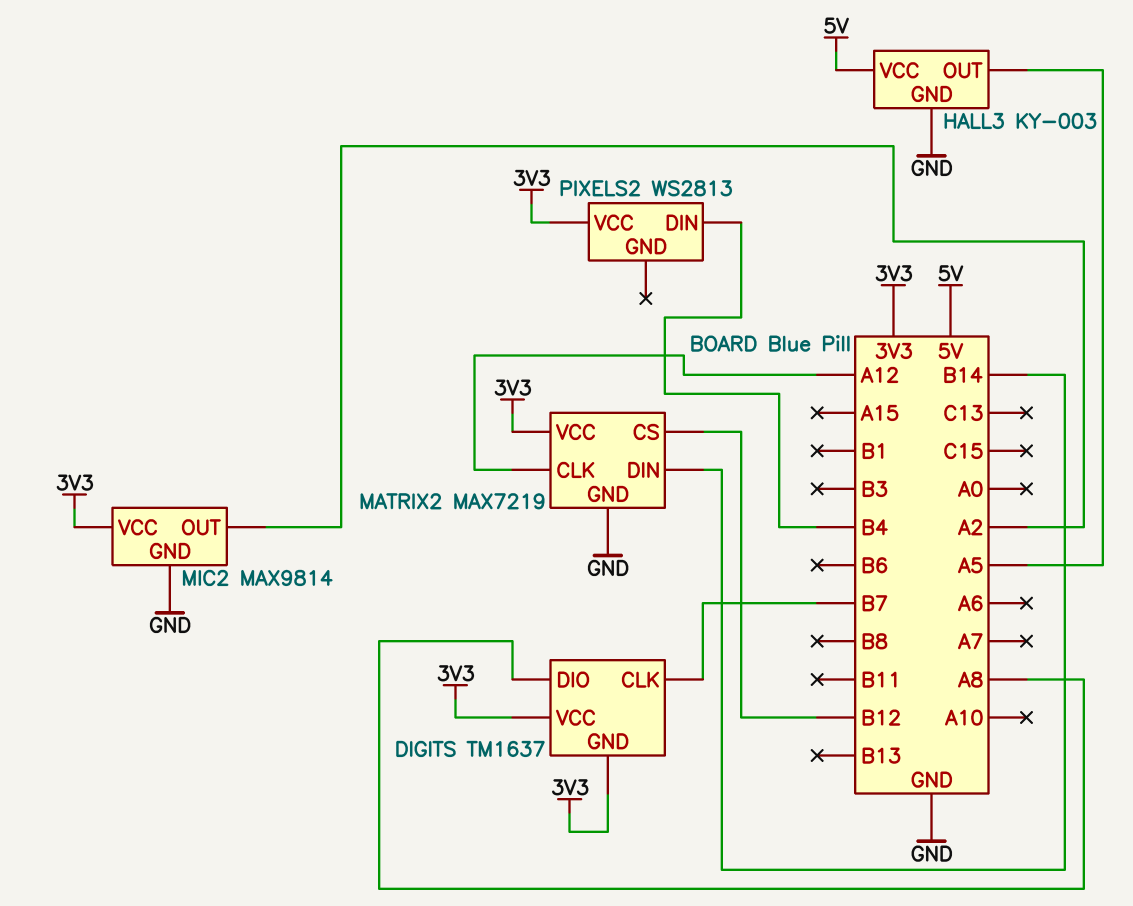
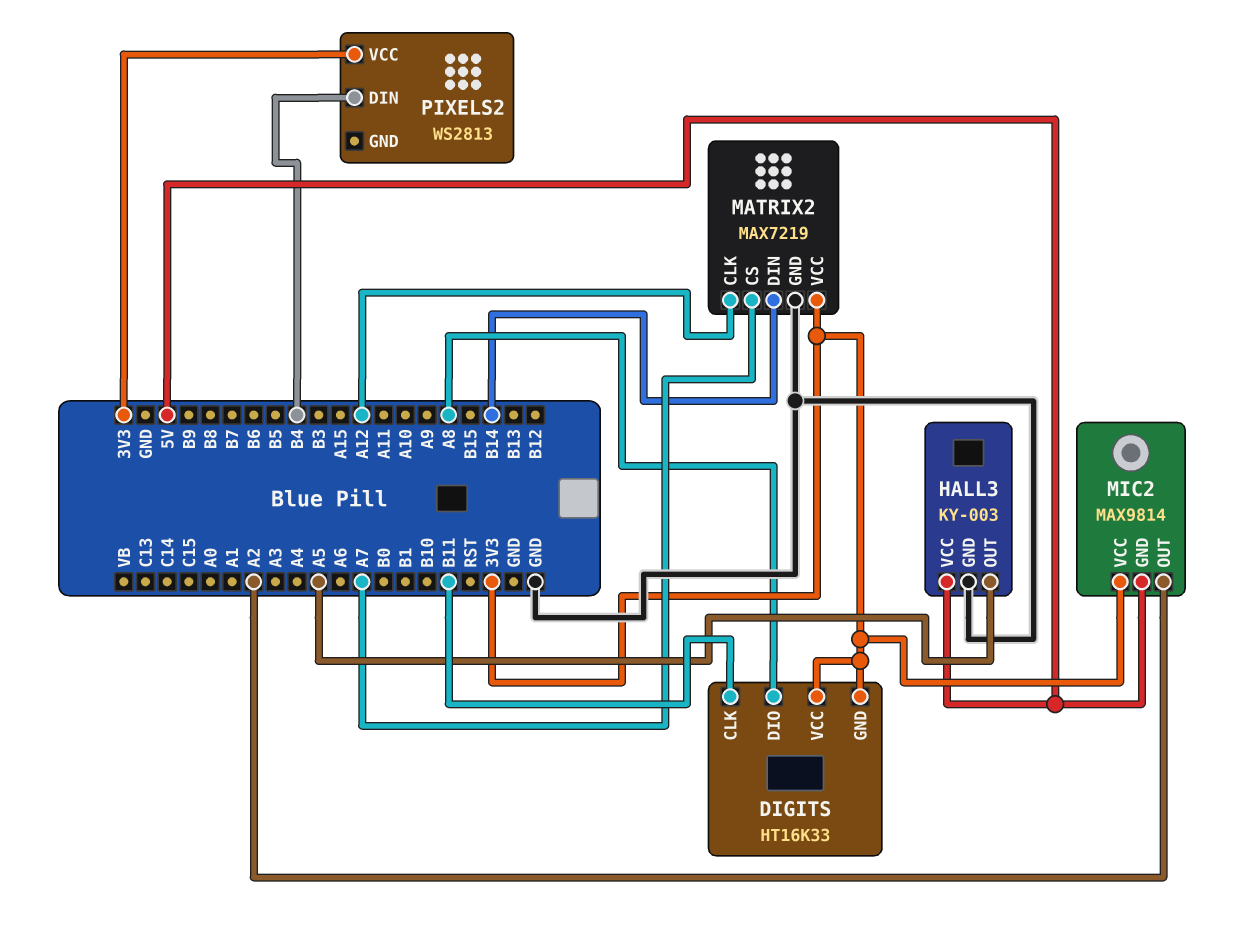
DIGITS: TM1637 -> HT16K33
DIGITS pin CLK: B7 -> B11
MATRIX2 pin CS: B12 -> A7
MIC2 pin GND: GND -> 5V

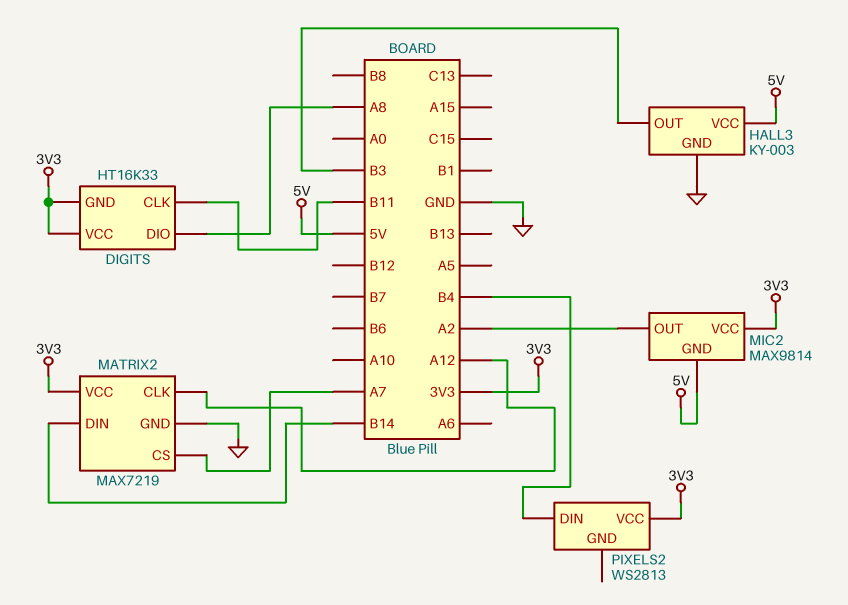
HALL3 pin OUT: A5 -> B3

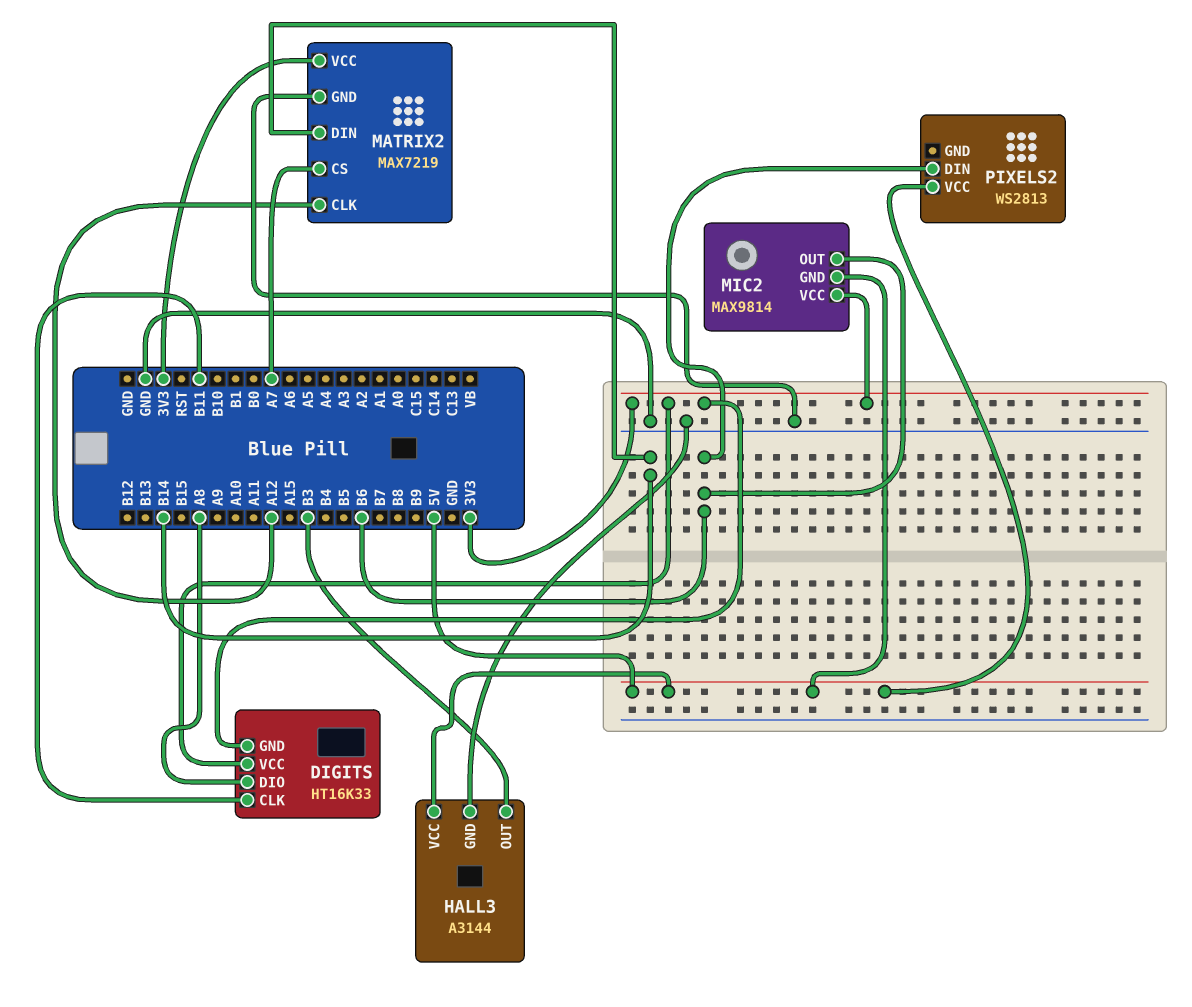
HALL3: KY-003 -> A3144
MIC2 pin OUT: A2 -> B6
PIXELS2 pin DIN: B4 -> B6
PIXELS2 pin VCC: 3V3 -> 5V

